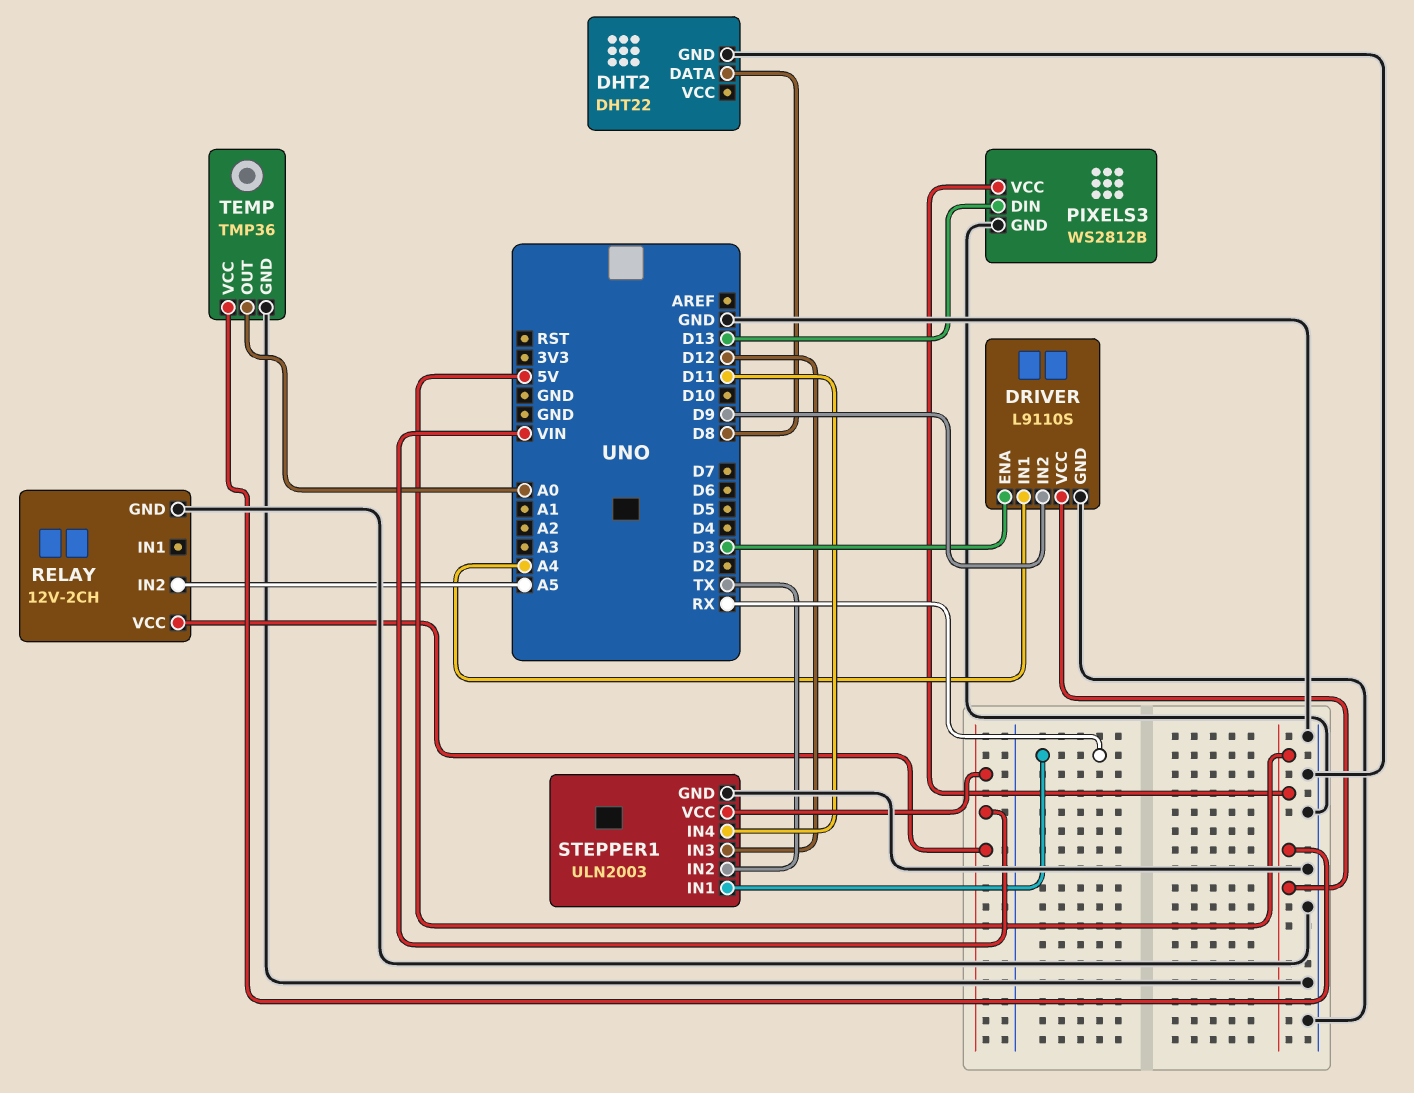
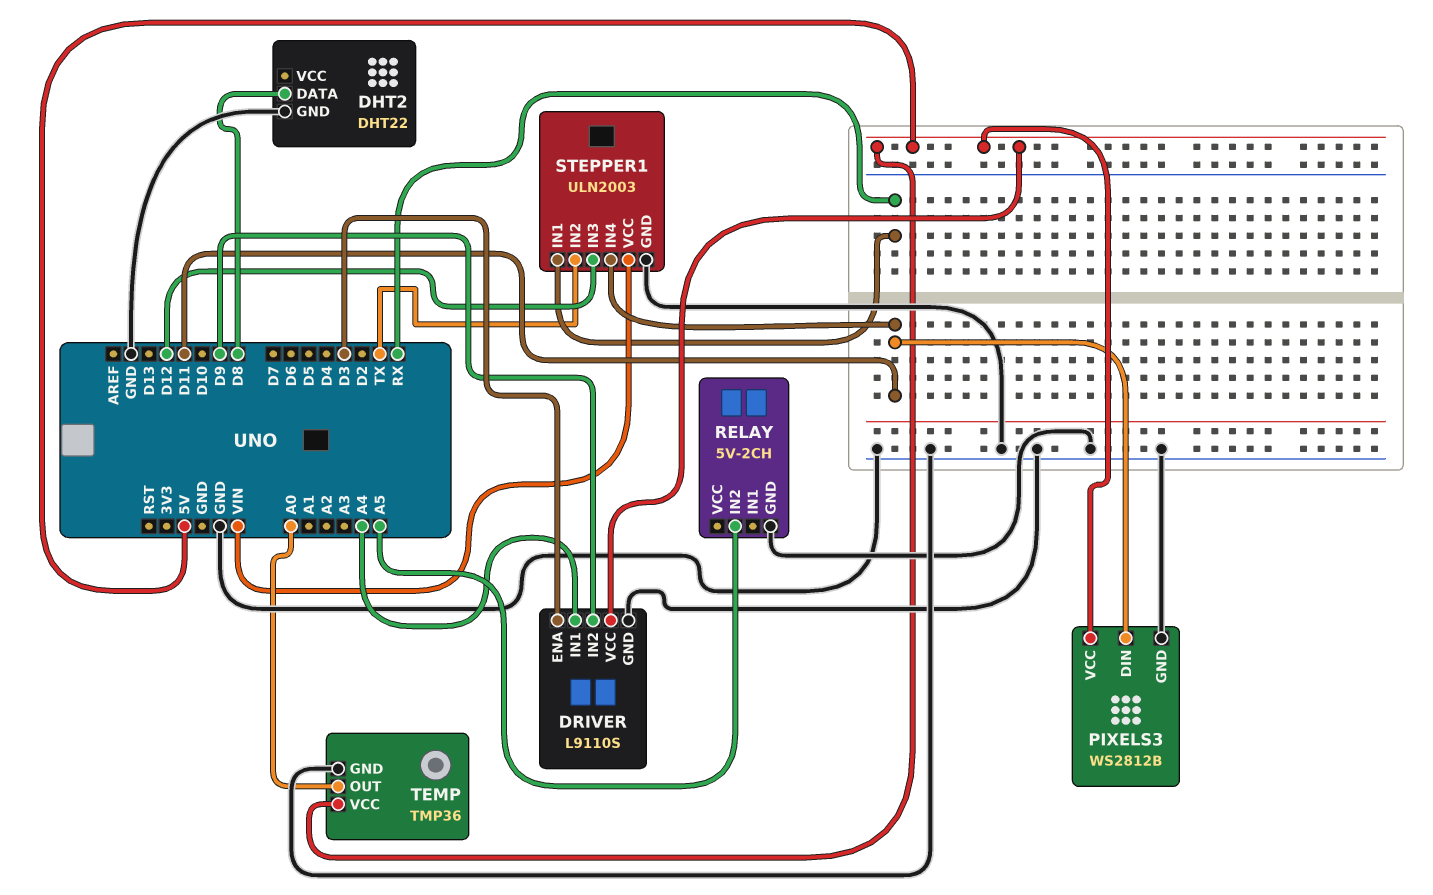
PIXELS3 pin DIN: D13 -> D11
RELAY: 12V-2CH -> 5V-2CH
RELAY pin VCC: VIN -> none

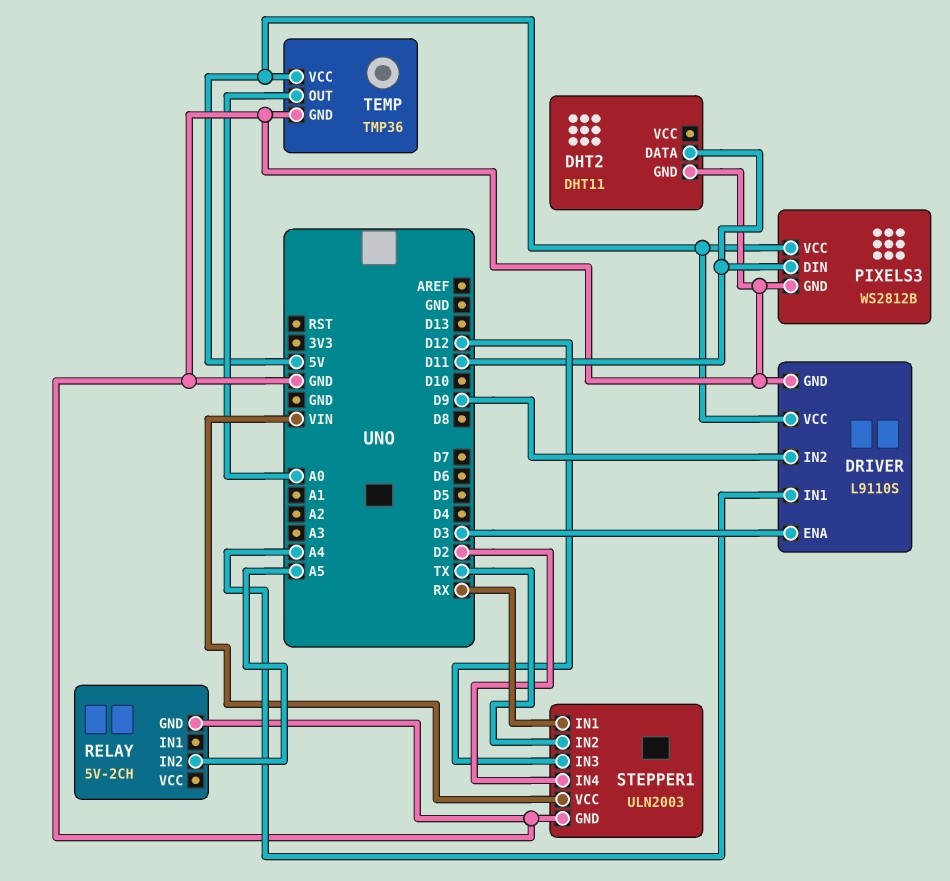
DHT2: DHT22 -> DHT11
DHT2 pin DATA: D8 -> D11
STEPPER1 pin IN4: D11 -> D2

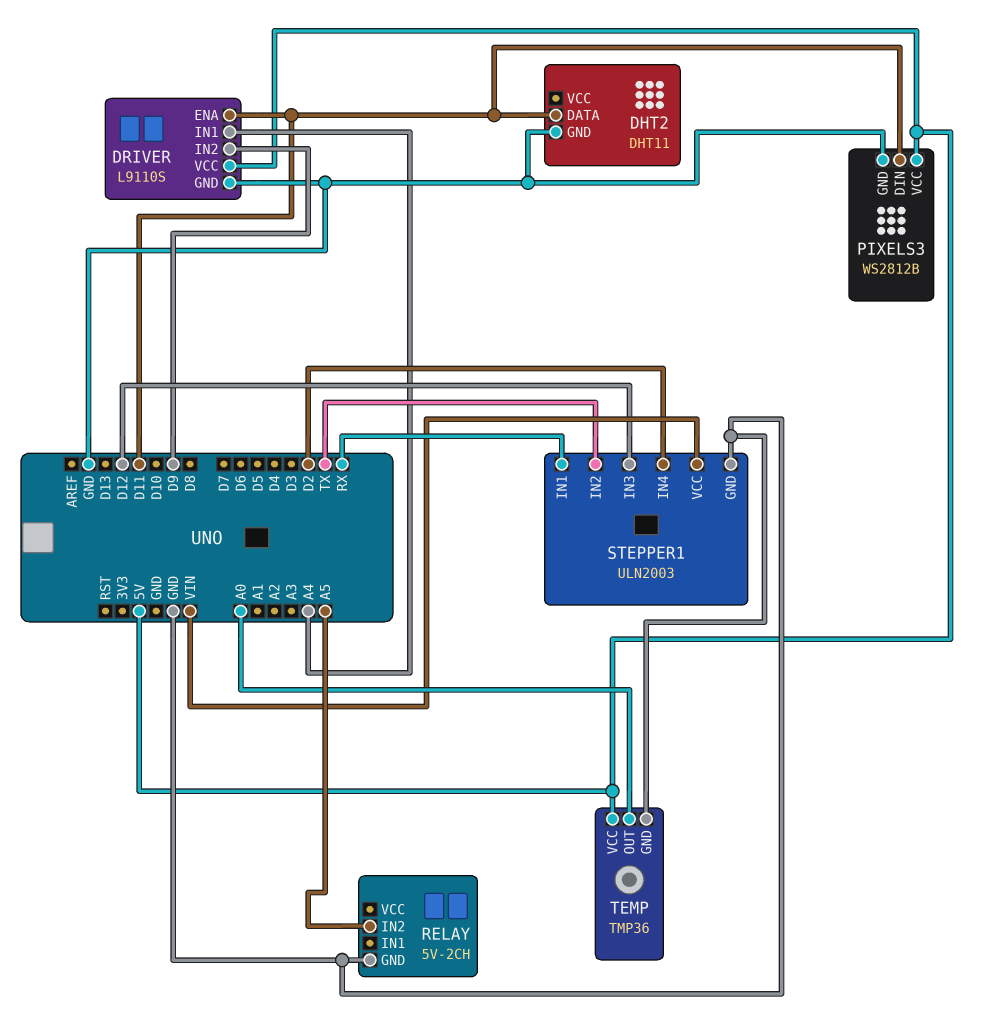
DRIVER pin ENA: D3 -> D11

